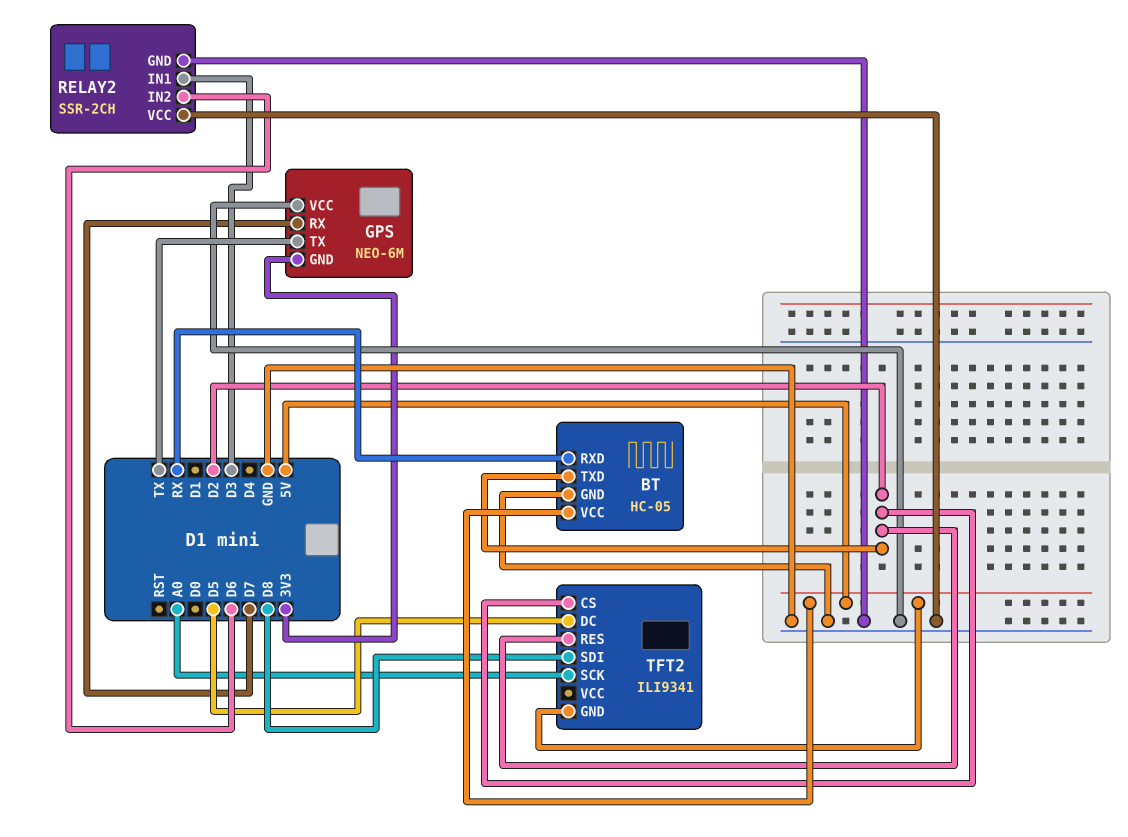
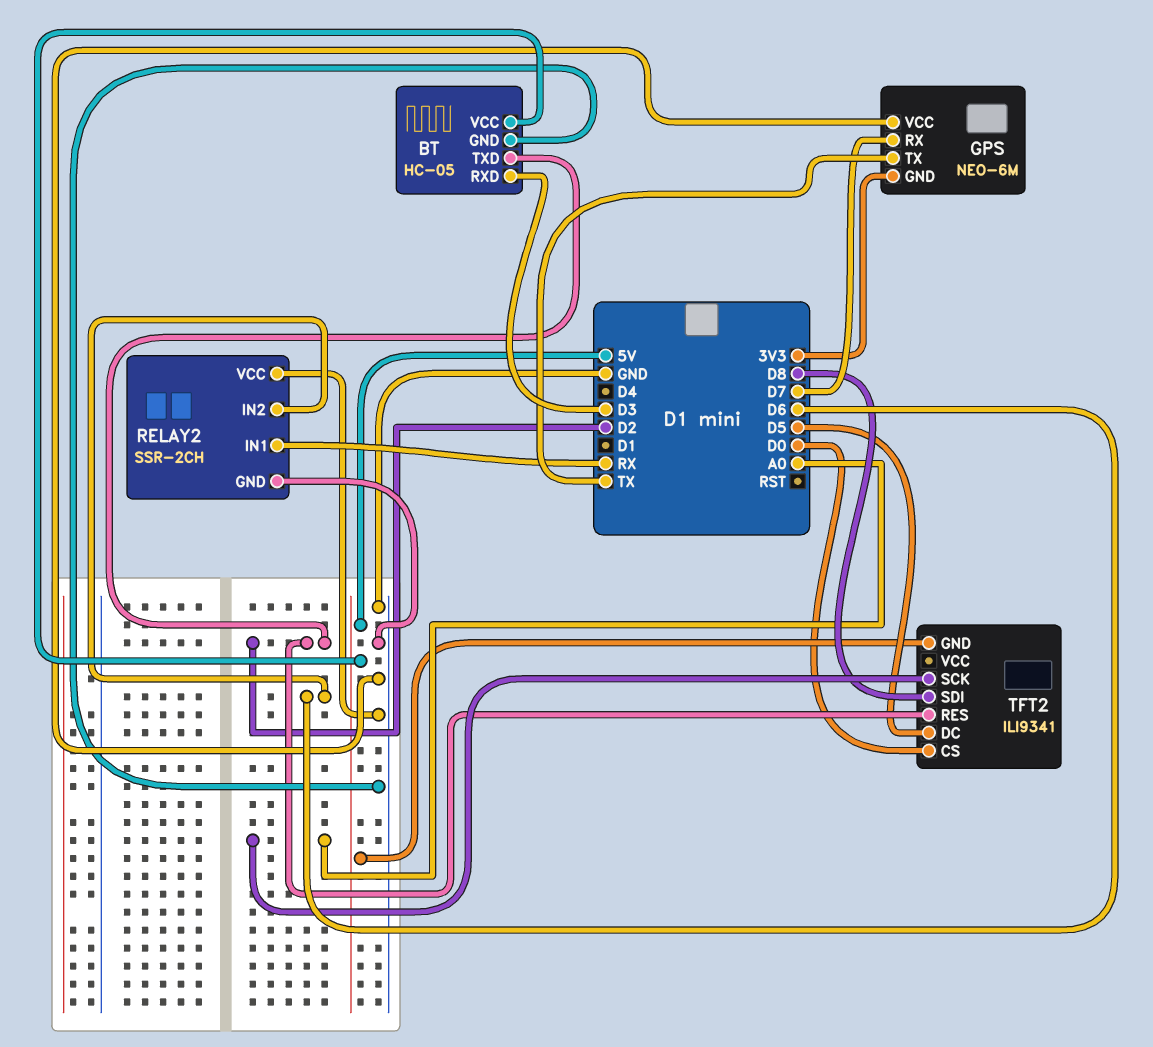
BT pin RXD: RX -> D3
RELAY2 pin IN1: D3 -> RX
TFT2 pin CS: D2 -> D0

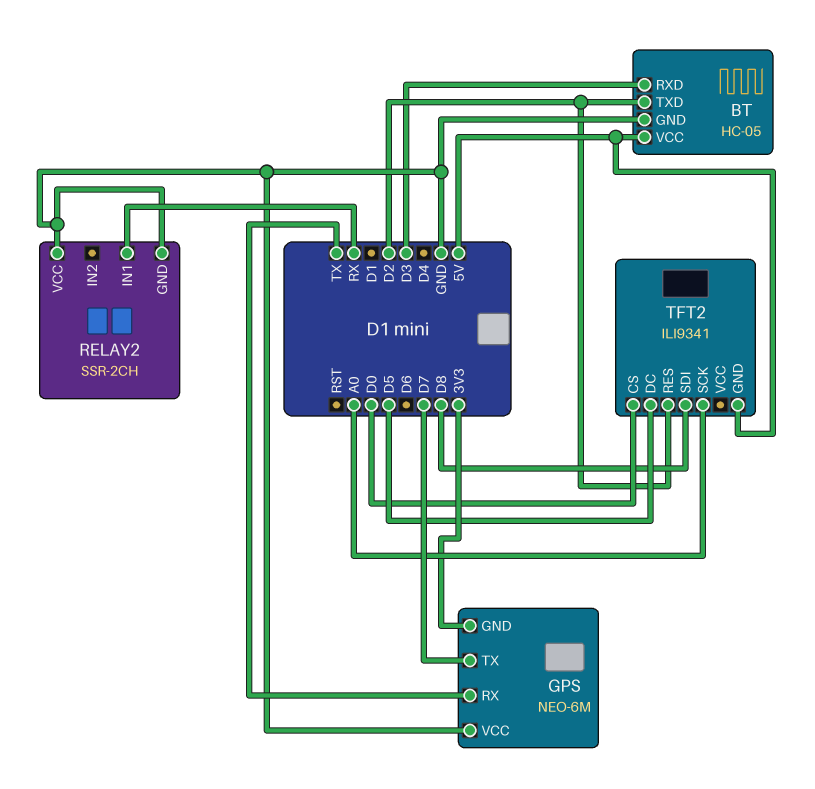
GPS pin RX: D7 -> TX
GPS pin TX: TX -> D7
RELAY2 pin IN2: D6 -> none

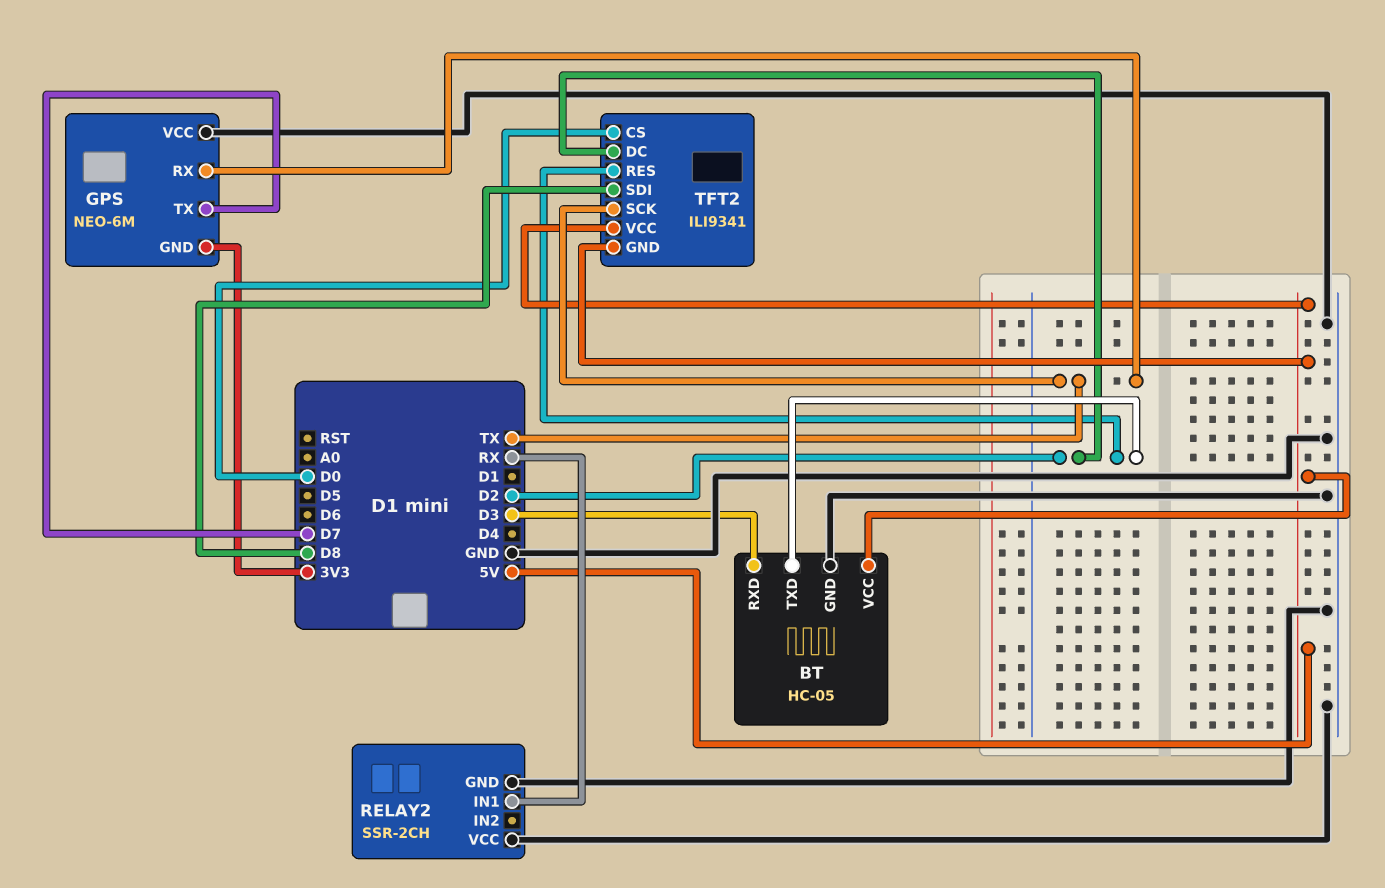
TFT2 pin DC: D5 -> D2
TFT2 pin SCK: A0 -> TX
TFT2 pin VCC: none -> 5V

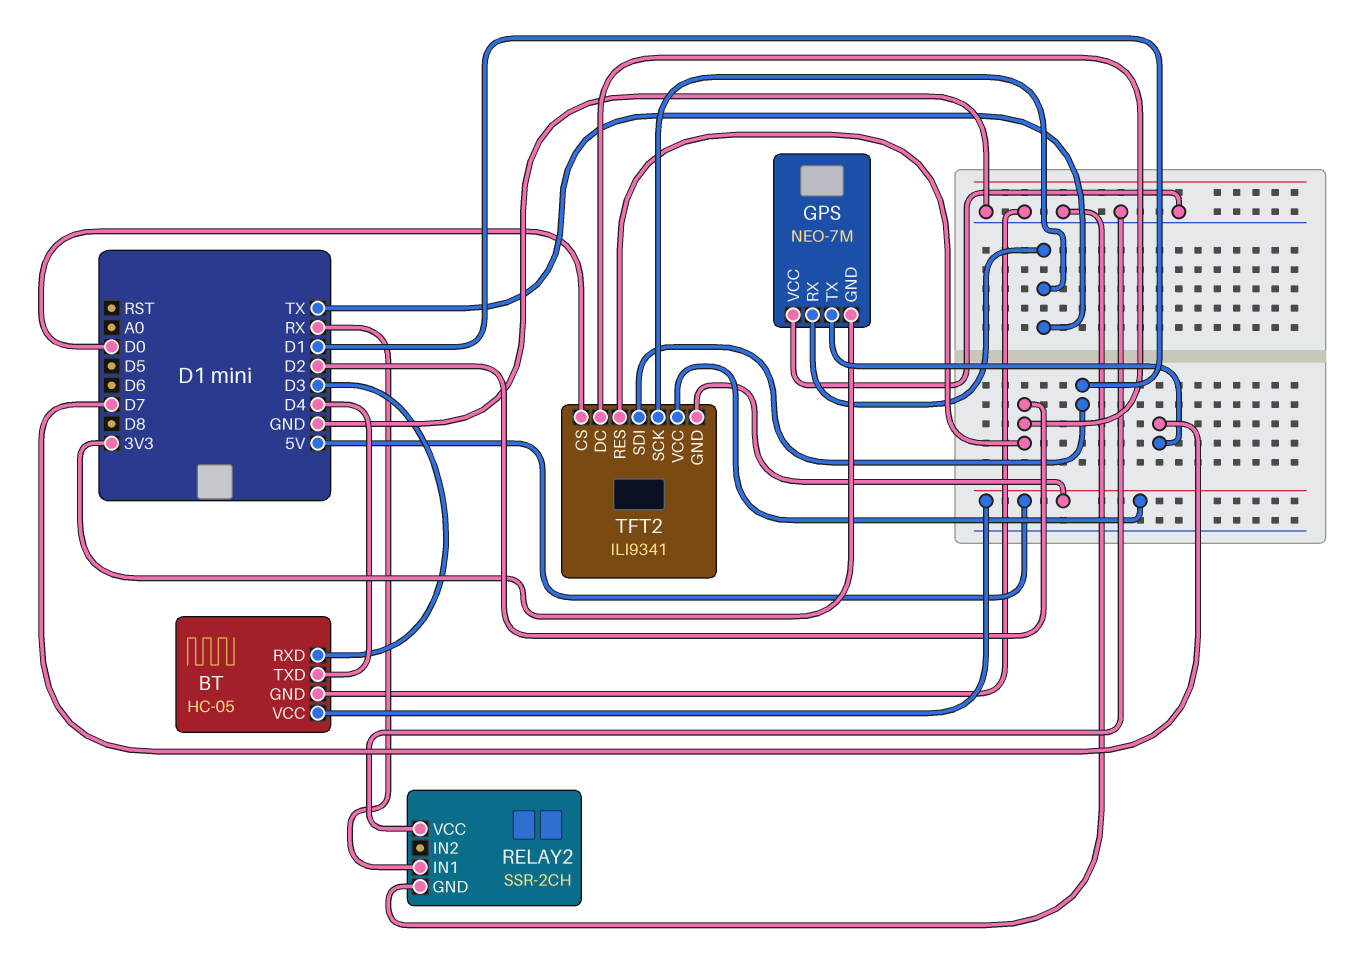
BT pin TXD: D2 -> D4
GPS: NEO-6M -> NEO-7M
TFT2 pin SDI: D8 -> D1

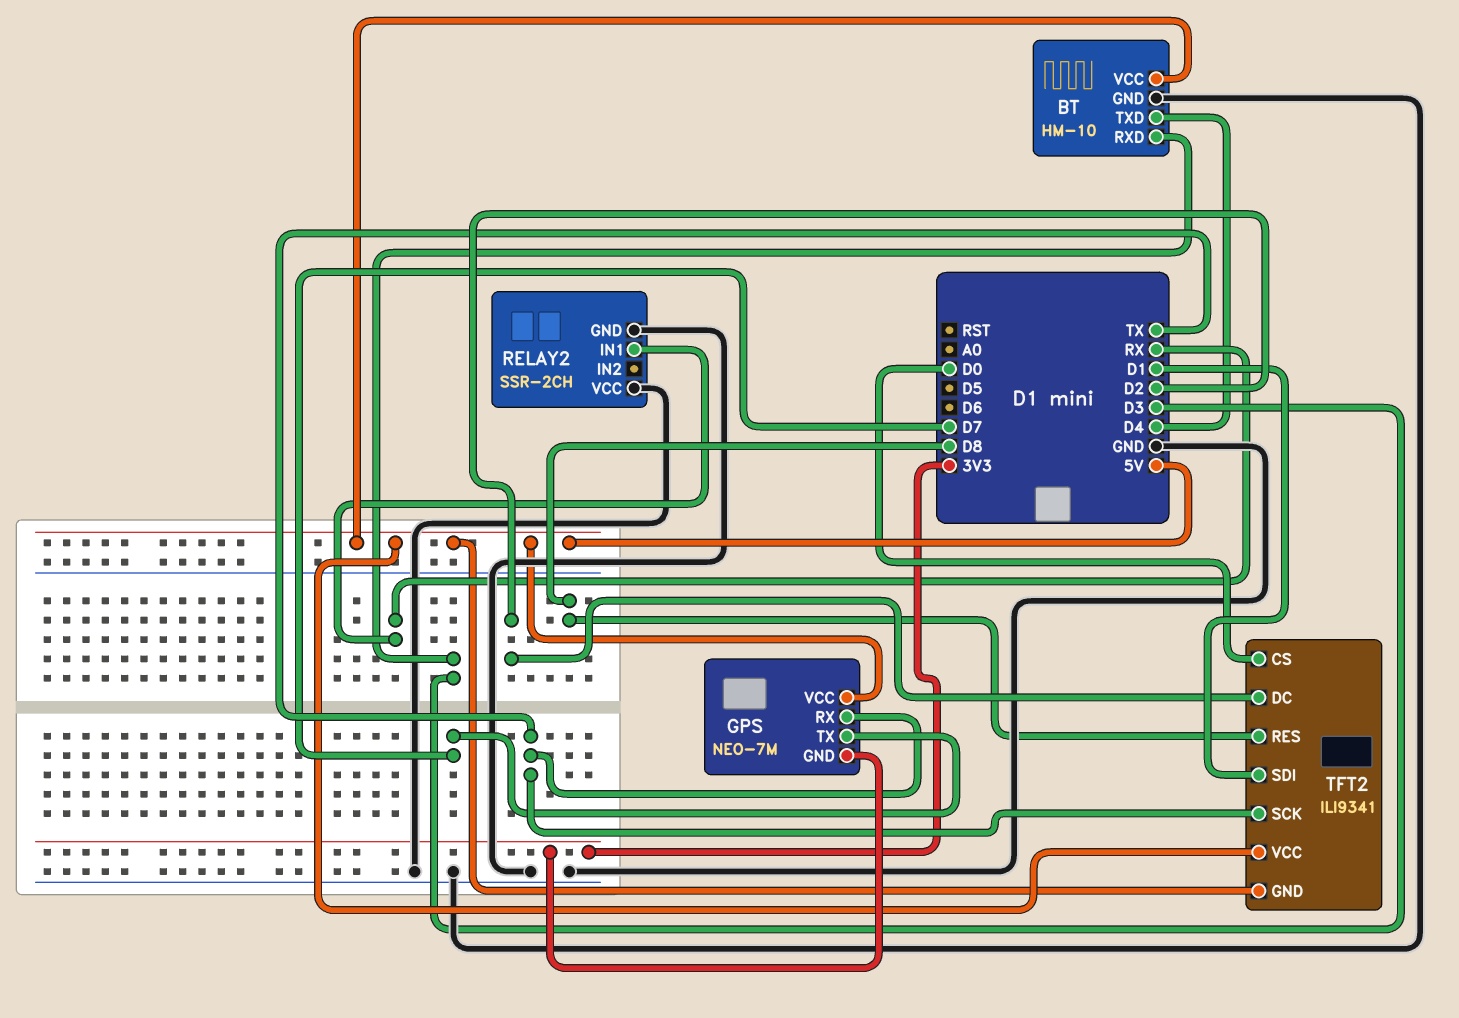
BT: HC-05 -> HM-10
GPS pin VCC: GND -> 5V
TFT2 pin RES: D2 -> D8

